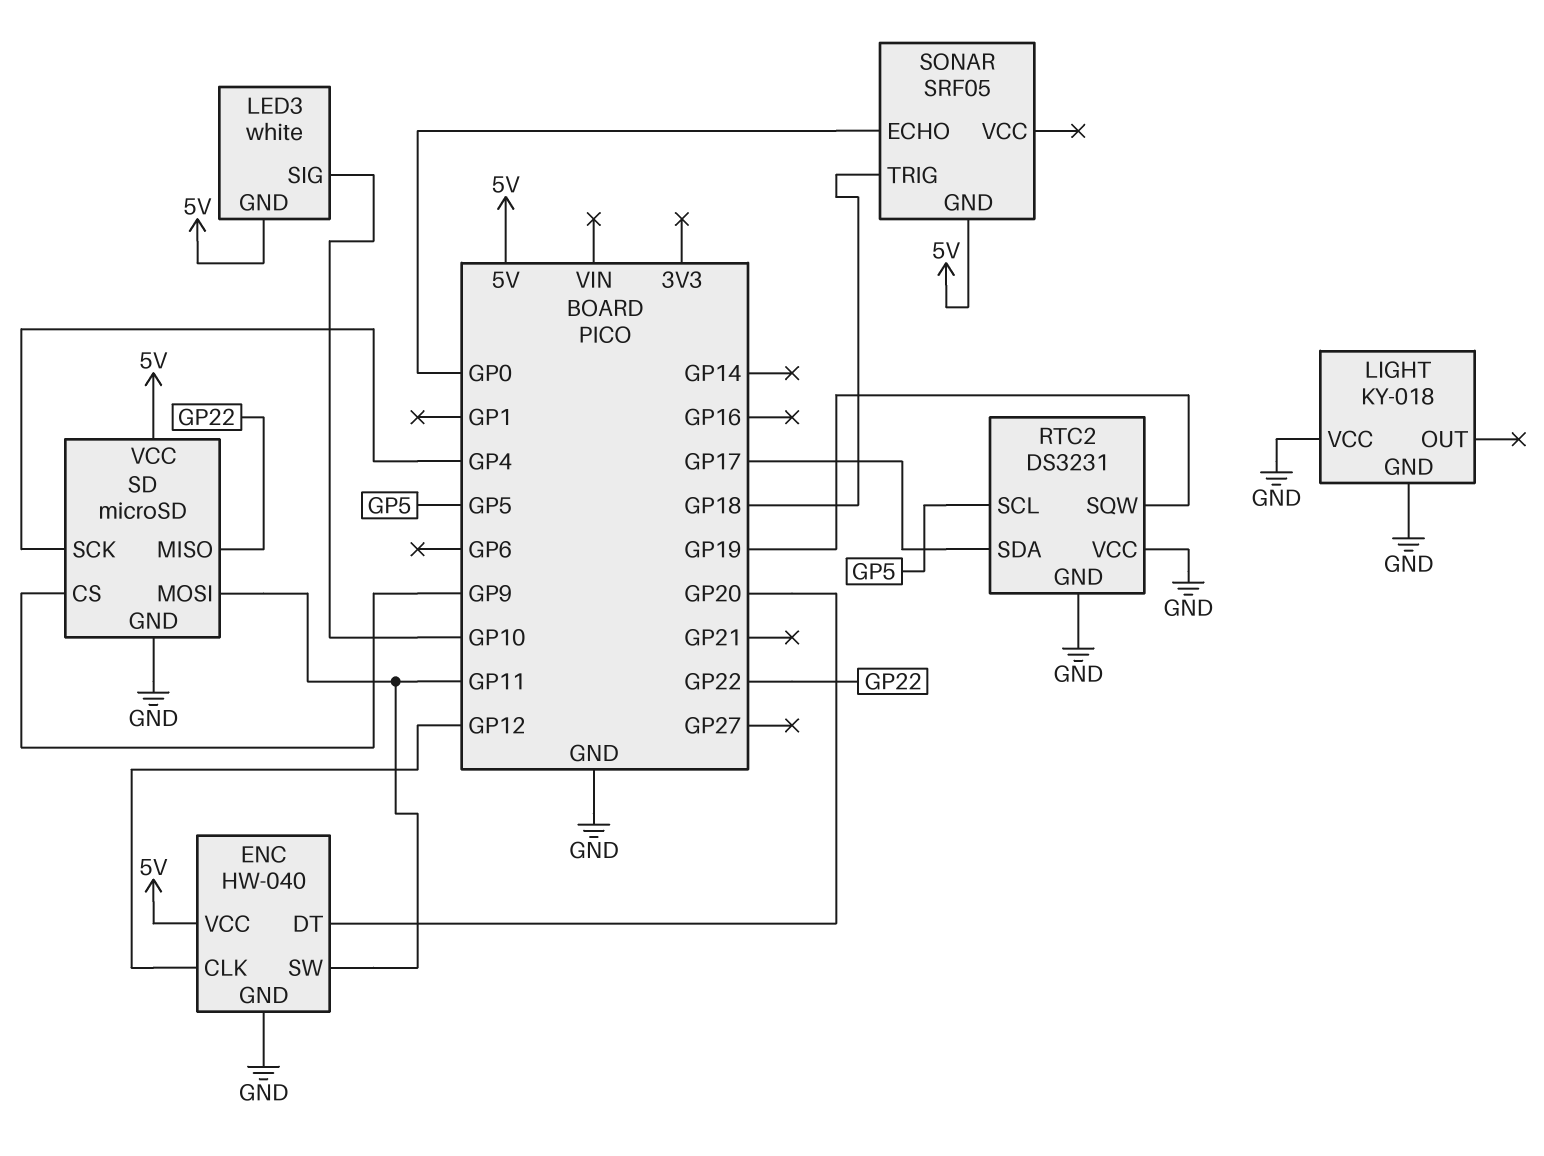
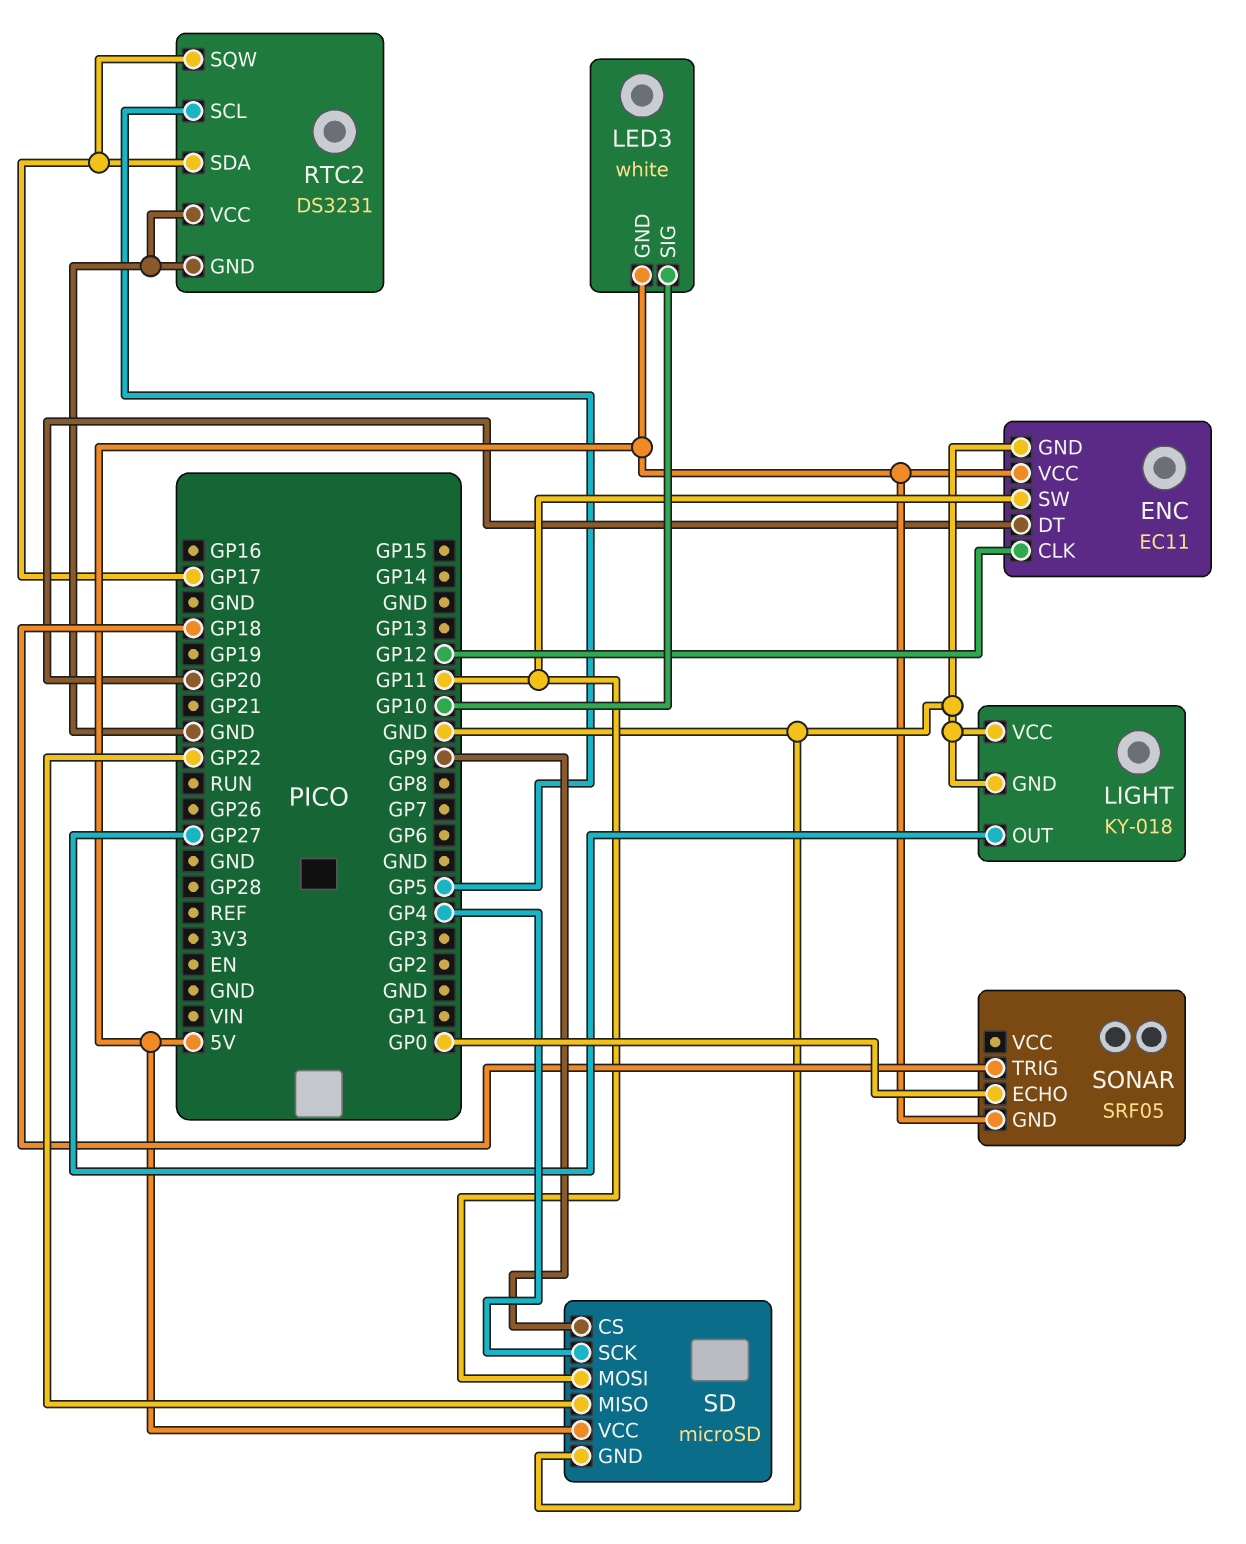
ENC: HW-040 -> EC11
LIGHT pin OUT: none -> GP27
RTC2 pin SQW: GP19 -> GP17

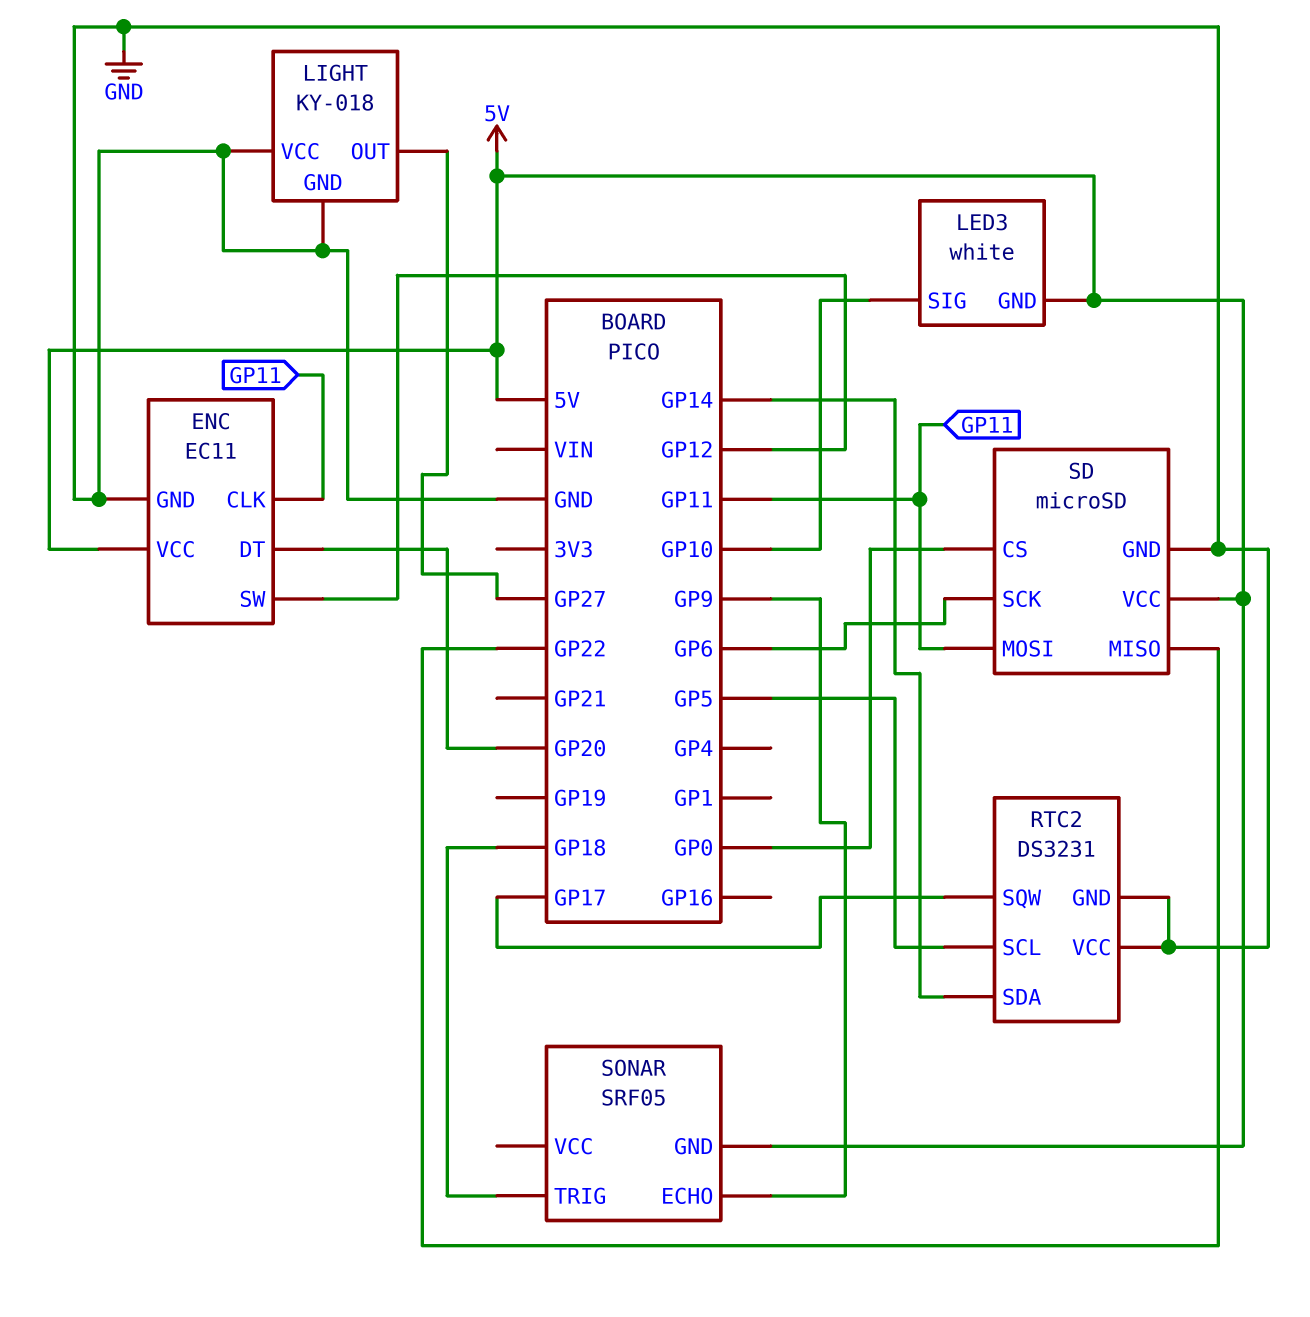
ENC pin CLK: GP12 -> GP11
ENC pin SW: GP11 -> GP12
RTC2 pin SDA: GP17 -> GP14
SD pin CS: GP9 -> GP0
SD pin SCK: GP4 -> GP6
SONAR pin ECHO: GP0 -> GP9

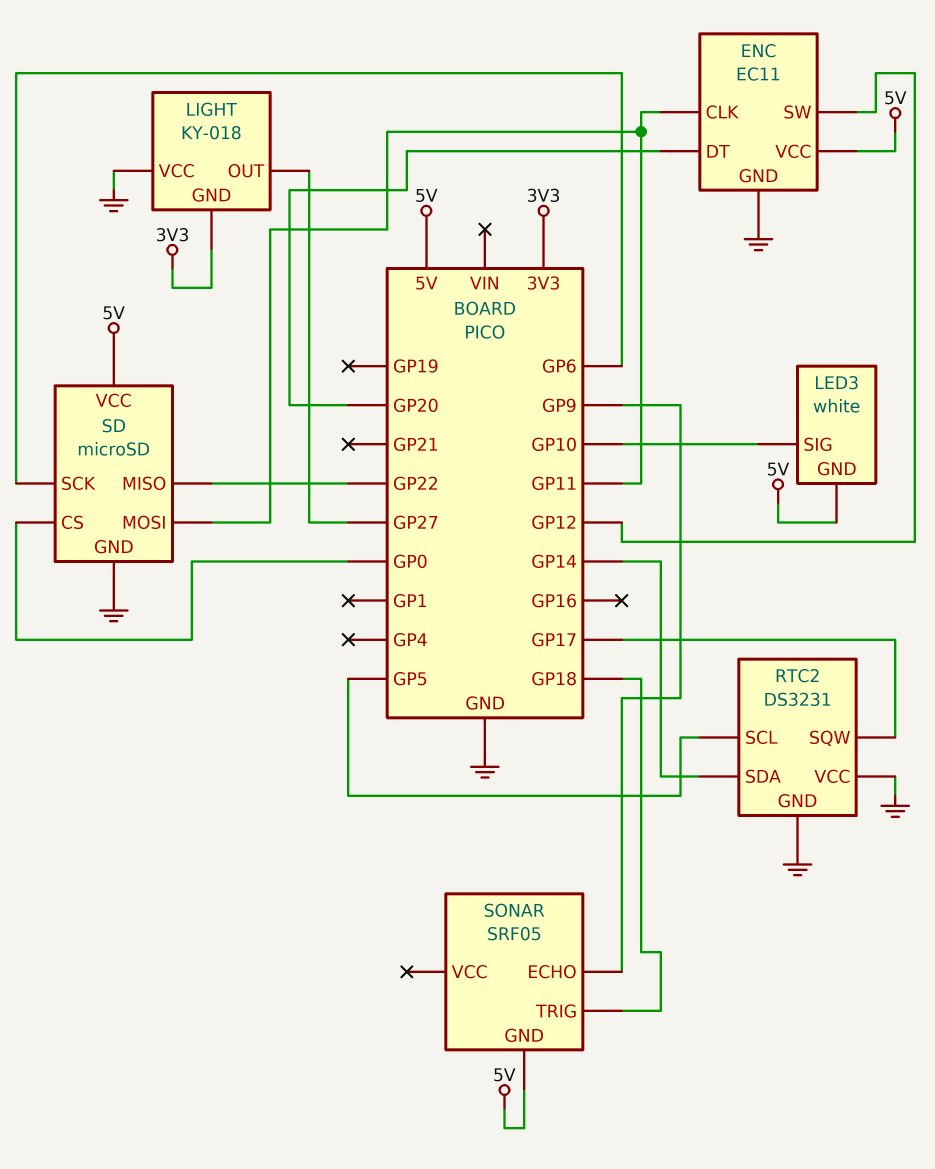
LIGHT pin GND: GND -> 3V3

